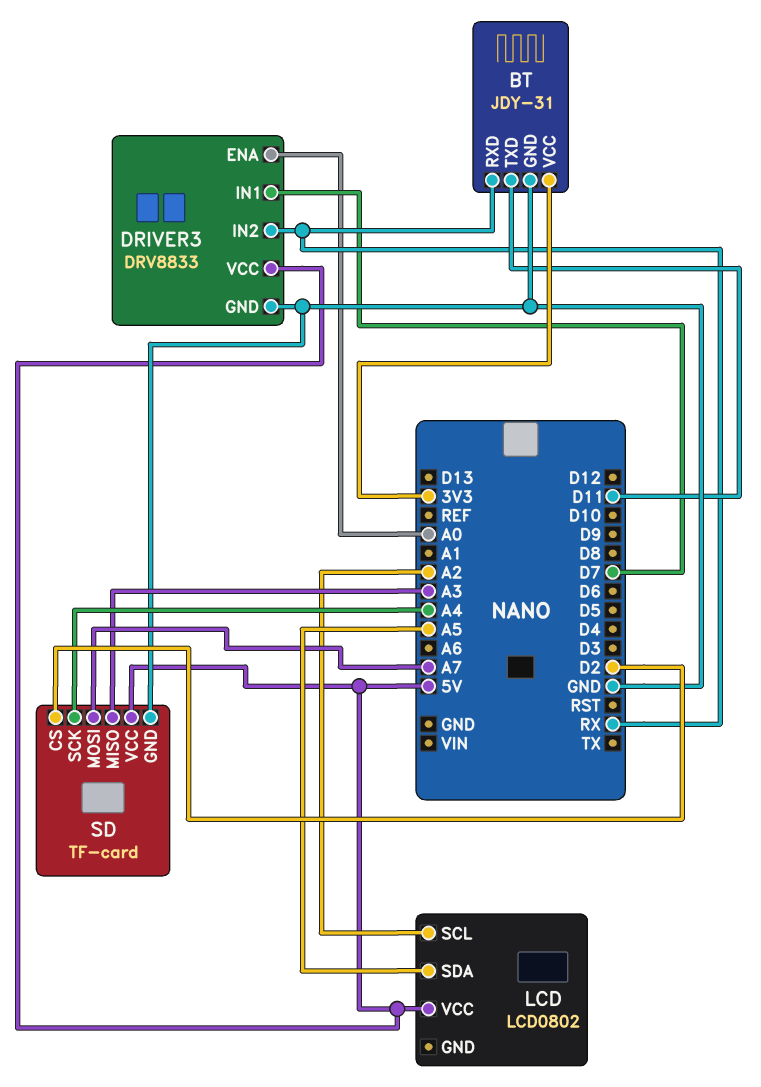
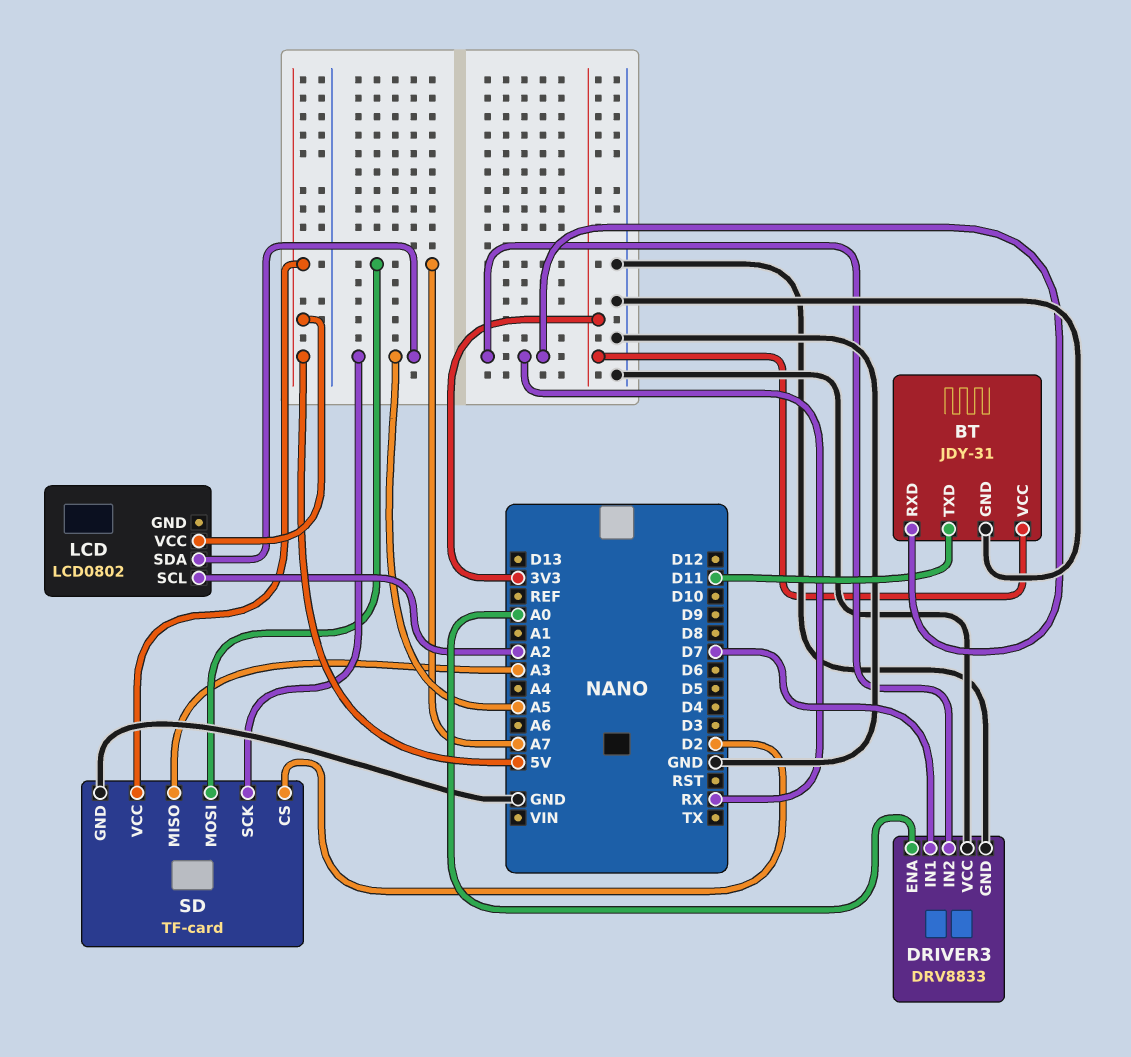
DRIVER3 pin VCC: 5V -> GND
SD pin SCK: A4 -> A5

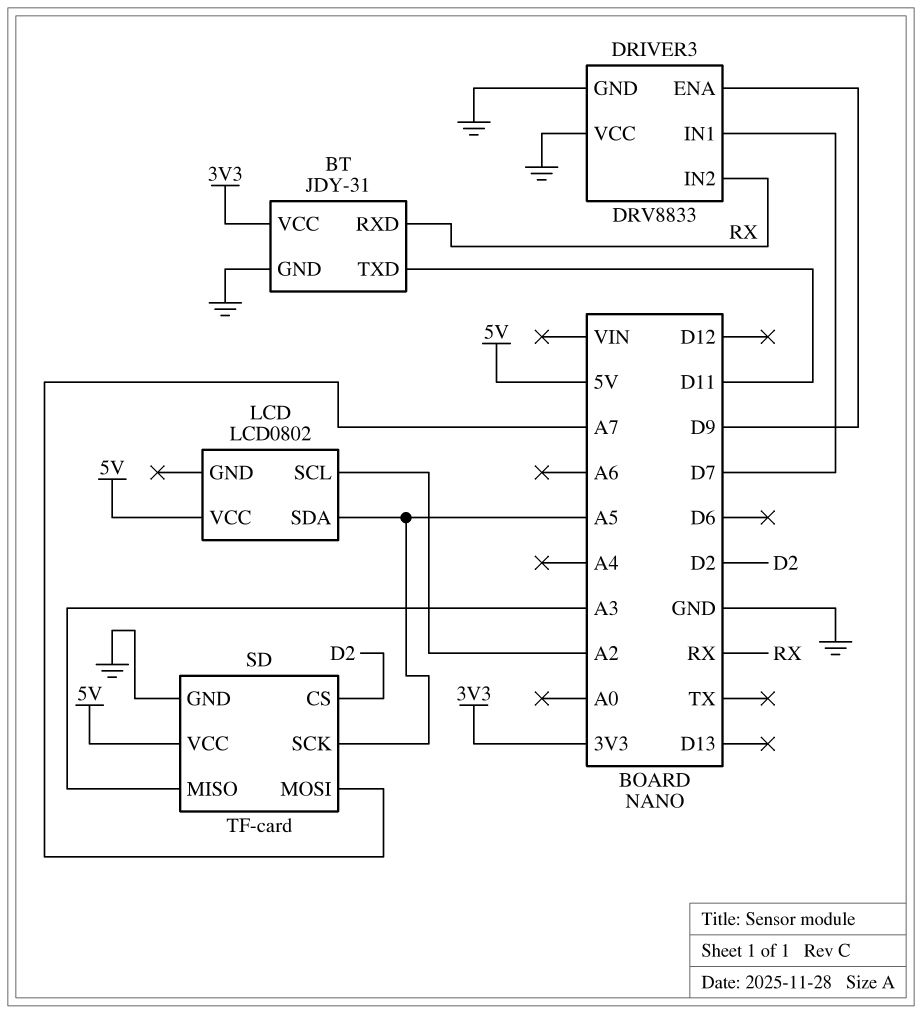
DRIVER3 pin ENA: A0 -> D9

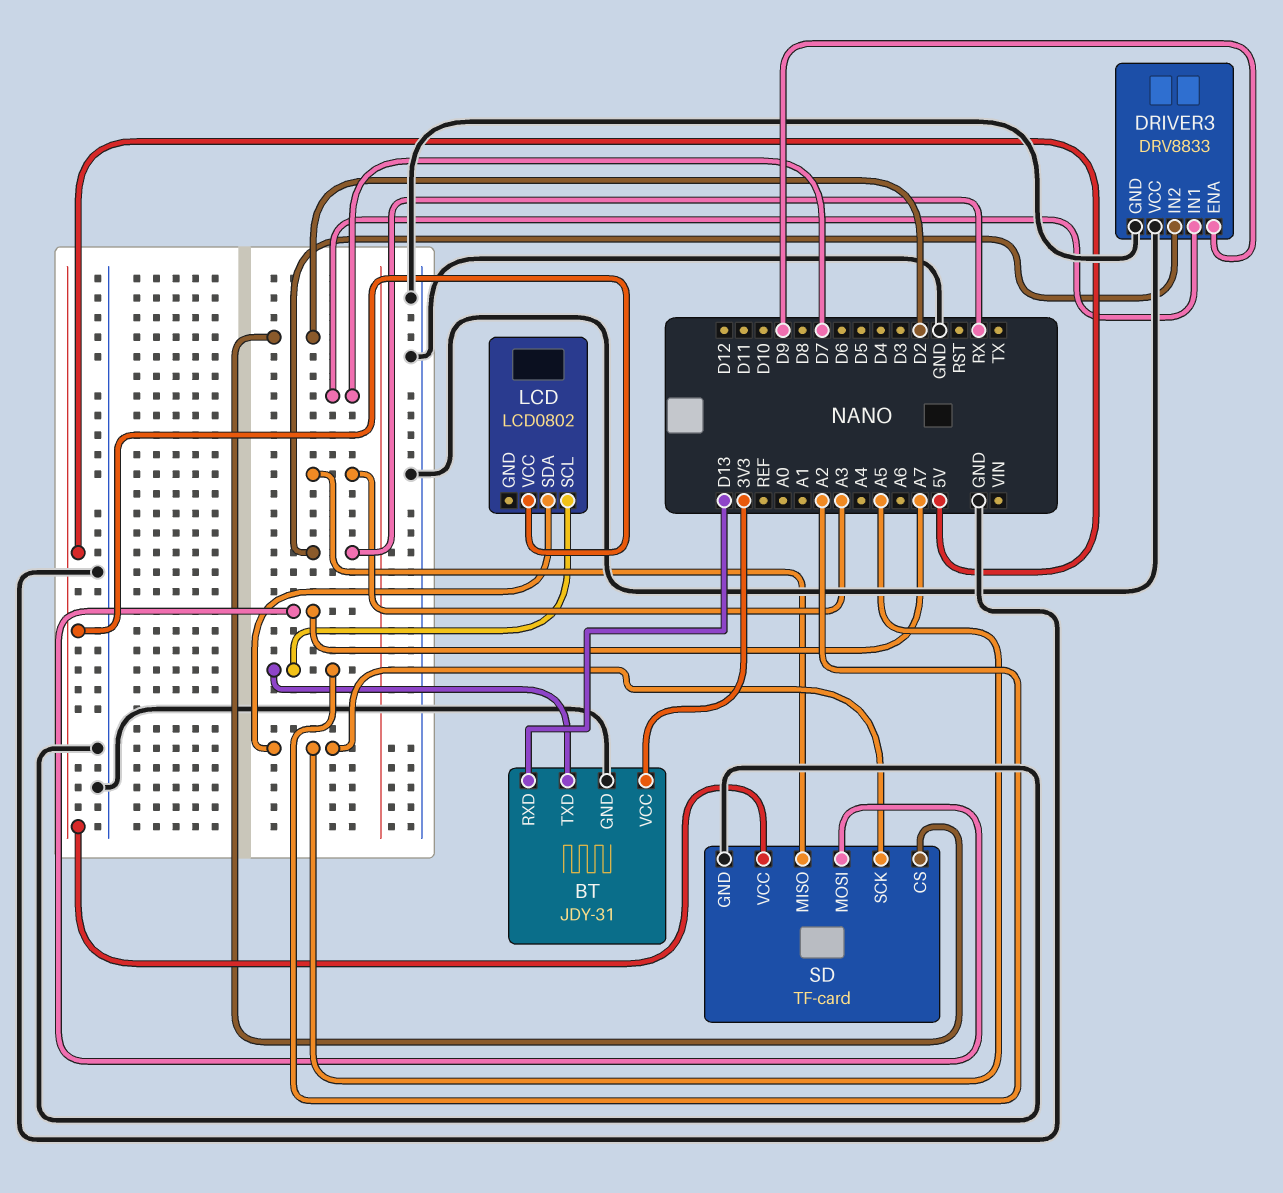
BT pin RXD: RX -> D13
BT pin TXD: D11 -> A2

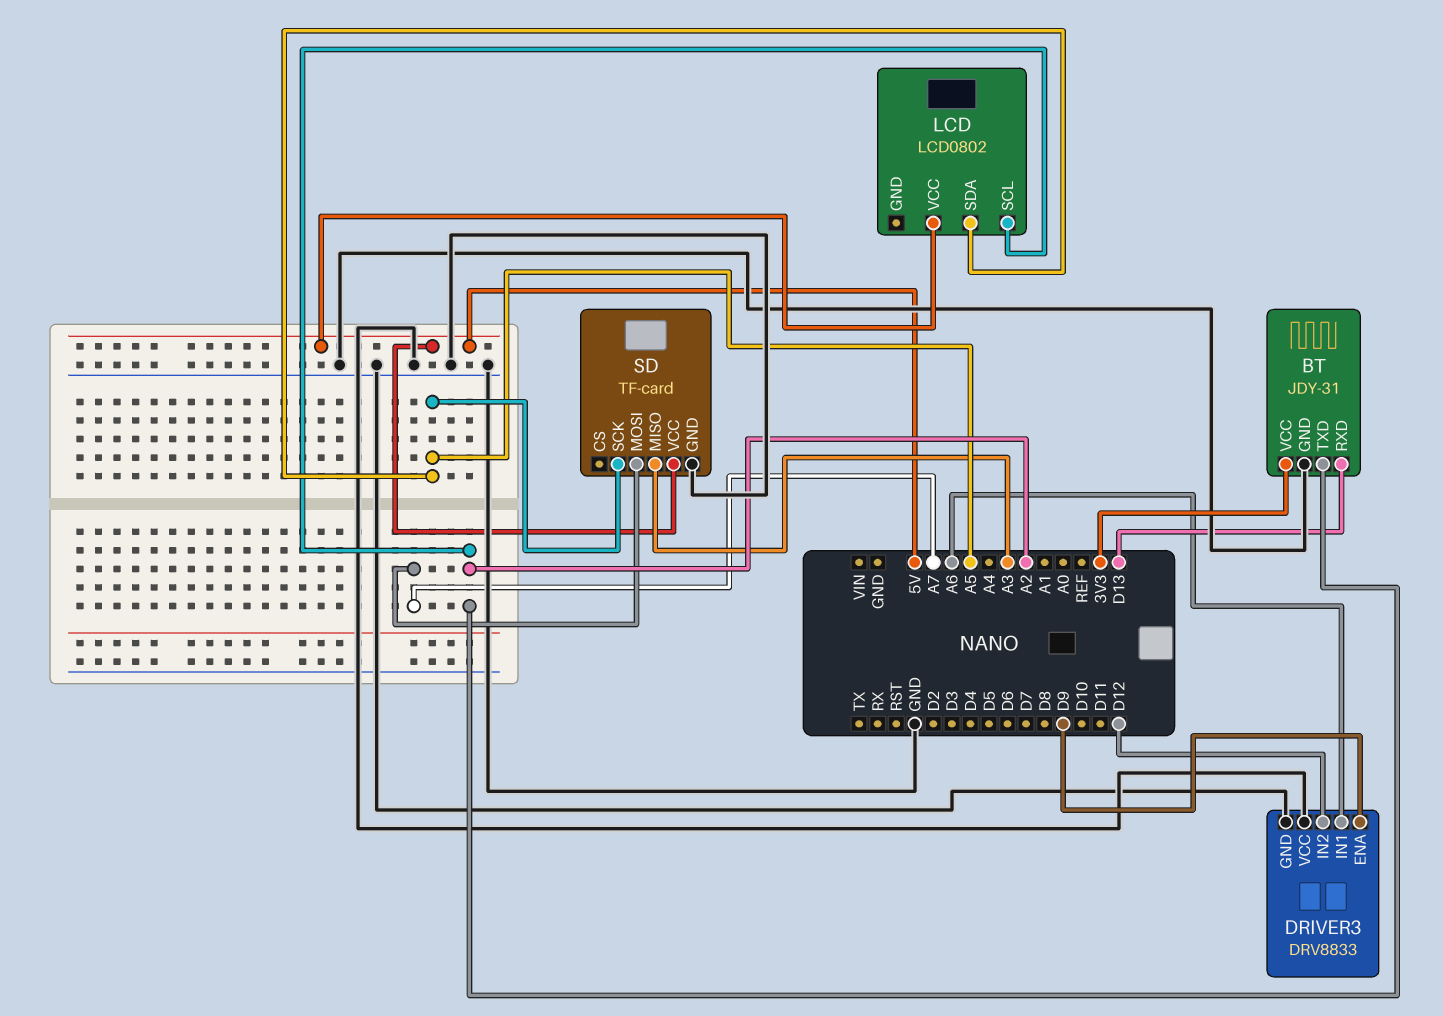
DRIVER3 pin IN1: D7 -> A6
DRIVER3 pin IN2: RX -> D12
SD pin CS: D2 -> none

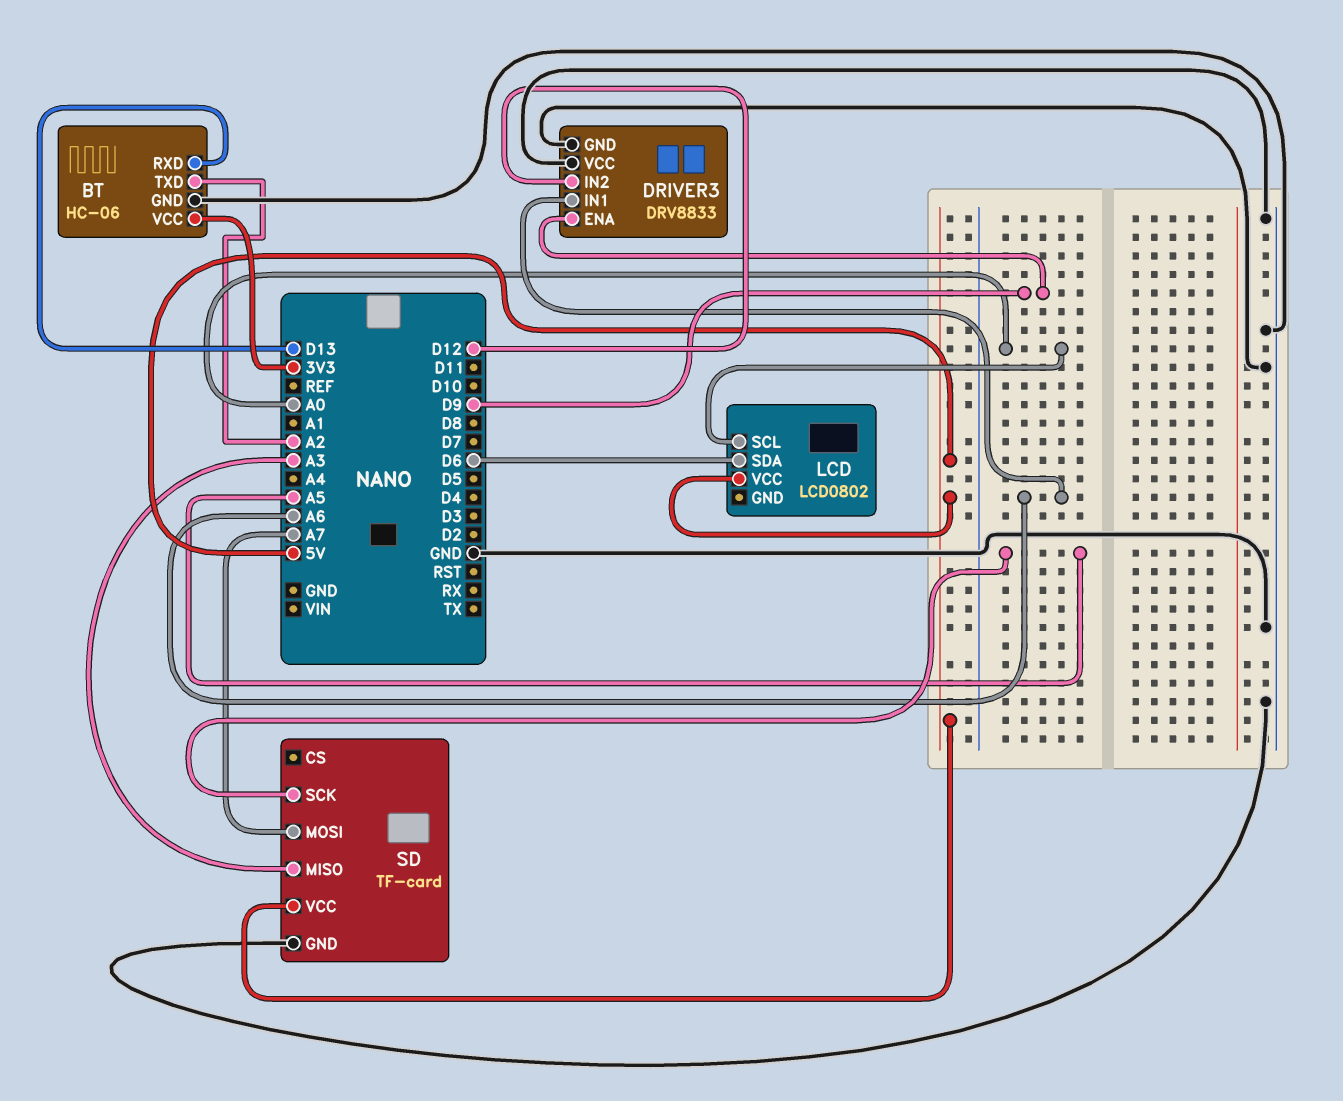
BT: JDY-31 -> HC-06
LCD pin SCL: A2 -> A0
LCD pin SDA: A5 -> D6

